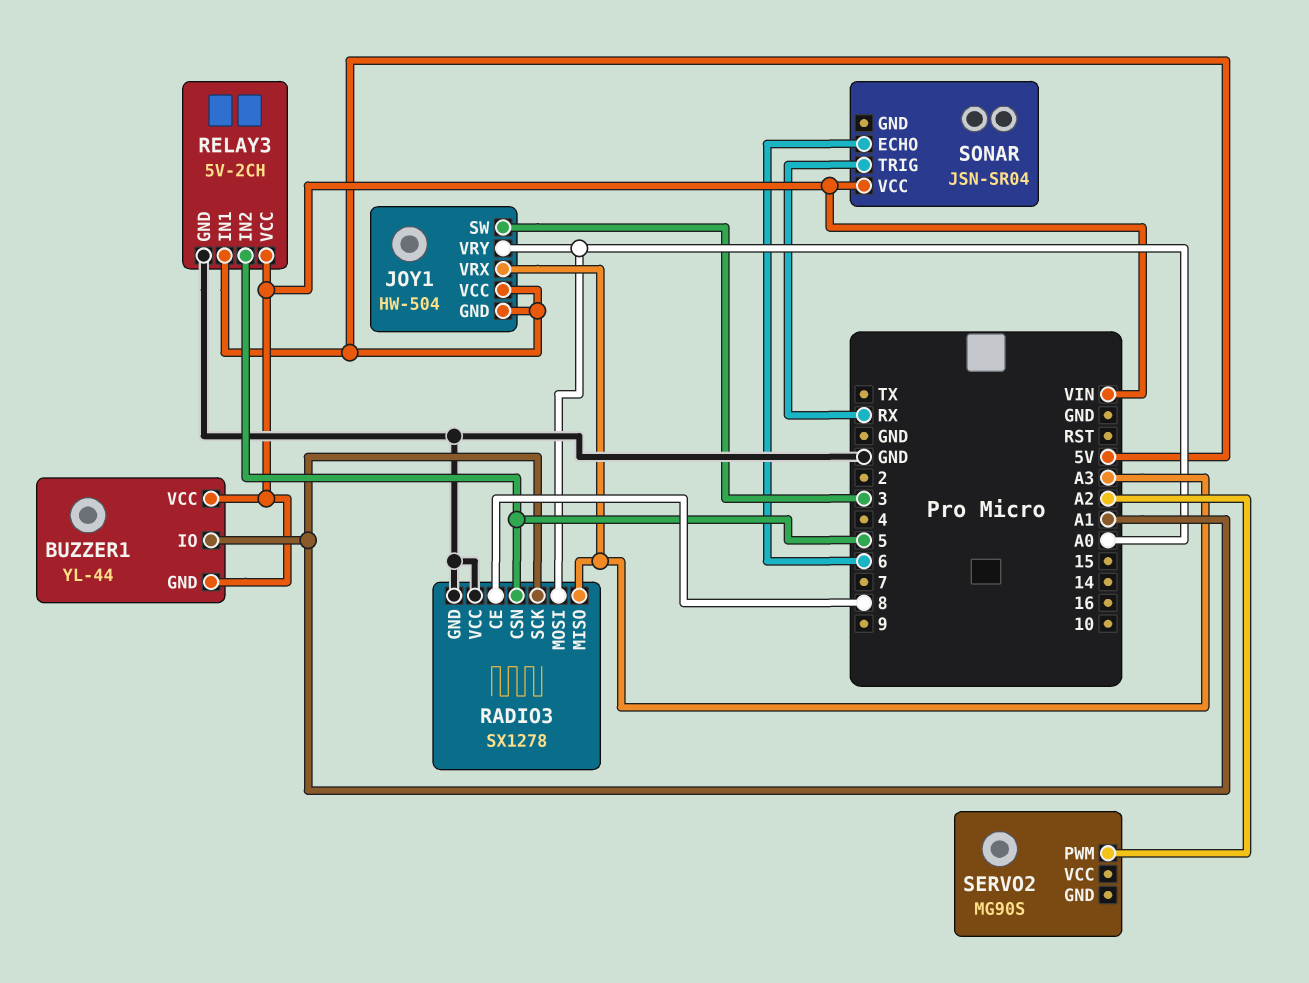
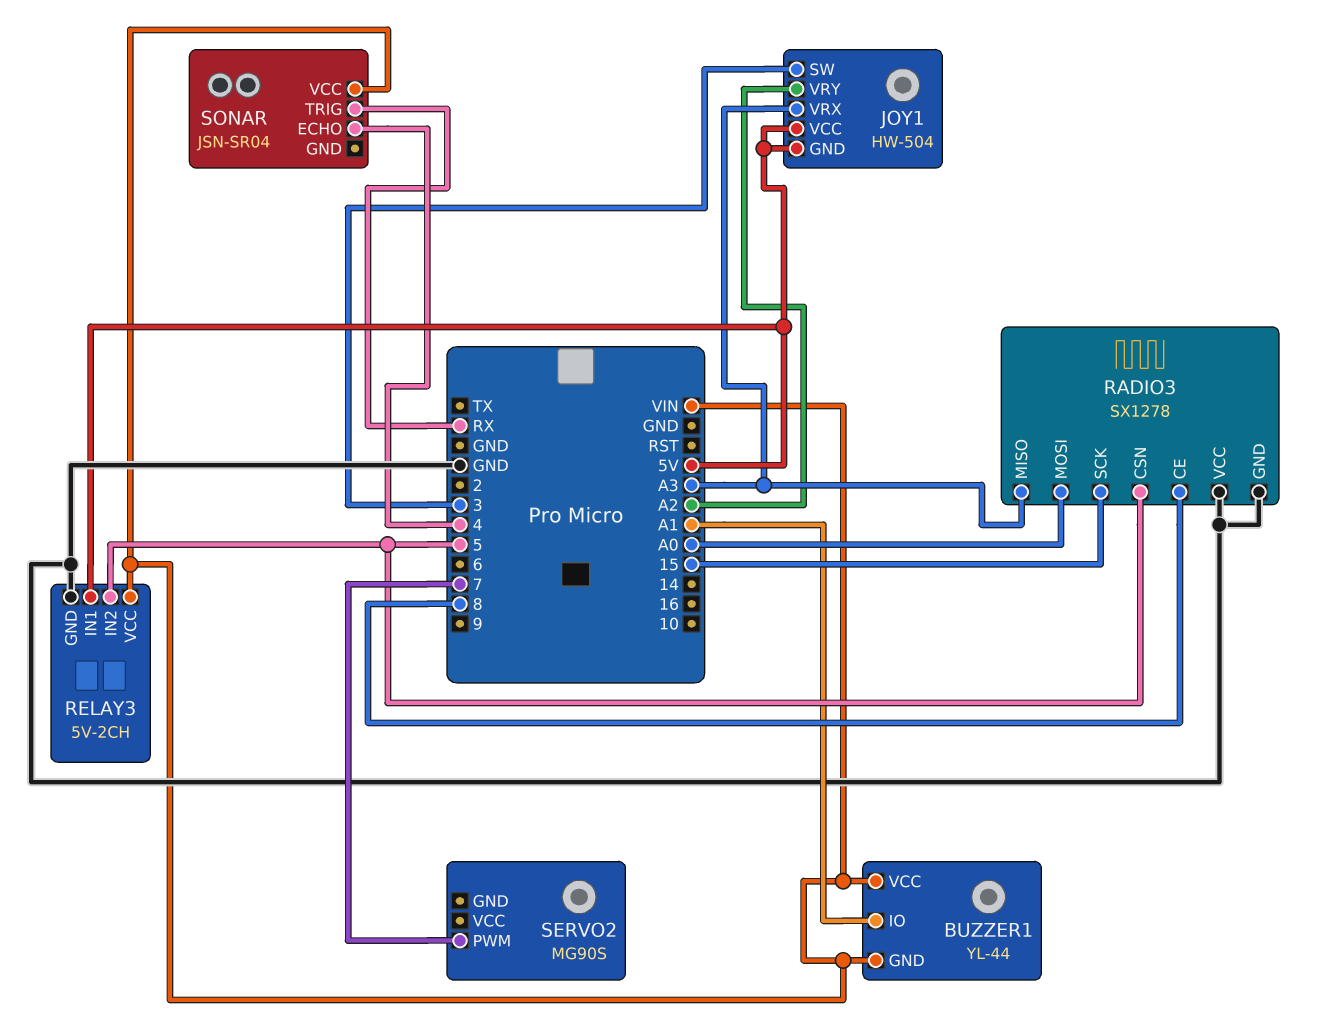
JOY1 pin VRY: A0 -> A2
RADIO3 pin SCK: A1 -> 15
SERVO2 pin PWM: A2 -> 7
SONAR pin ECHO: 6 -> 4

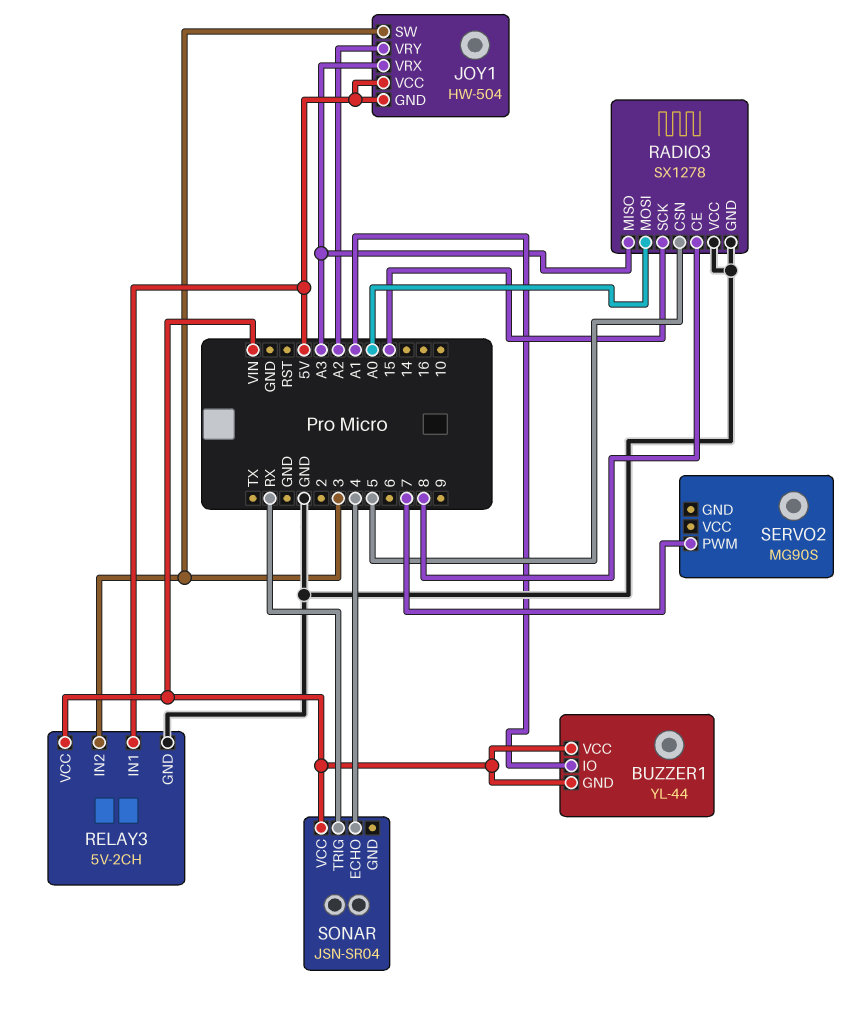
RELAY3 pin IN2: 5 -> 3

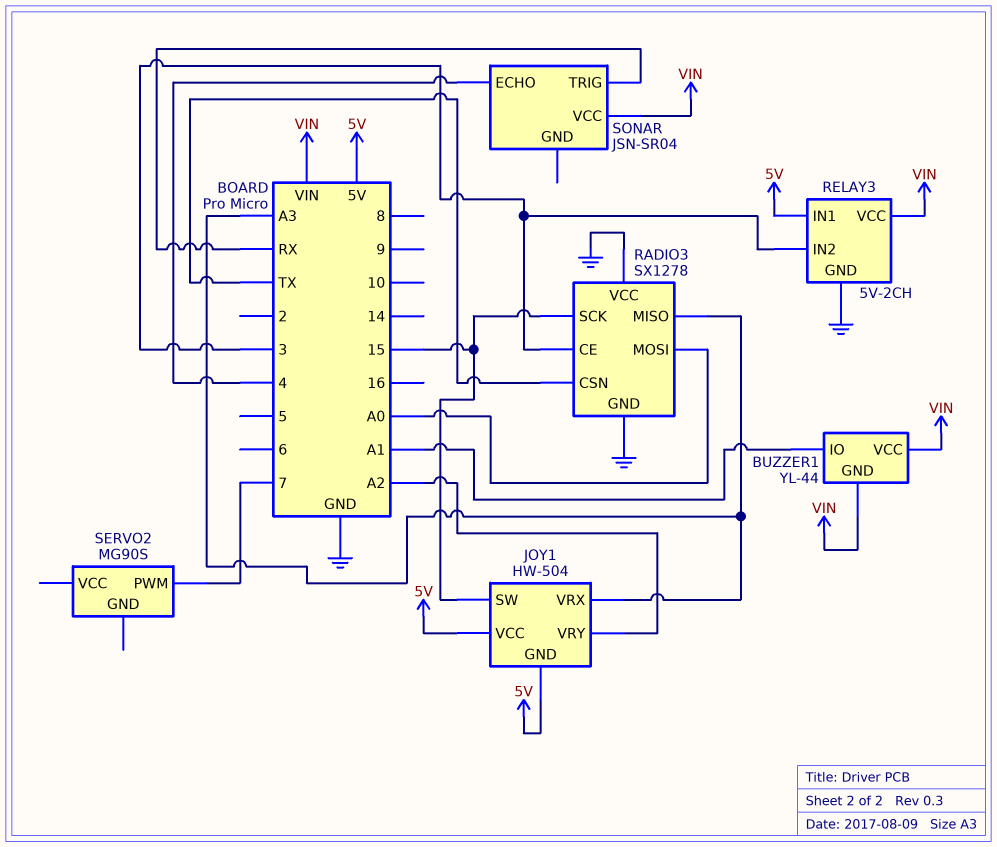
JOY1 pin SW: 3 -> 15
RADIO3 pin CE: 8 -> 3
RADIO3 pin CSN: 5 -> TX

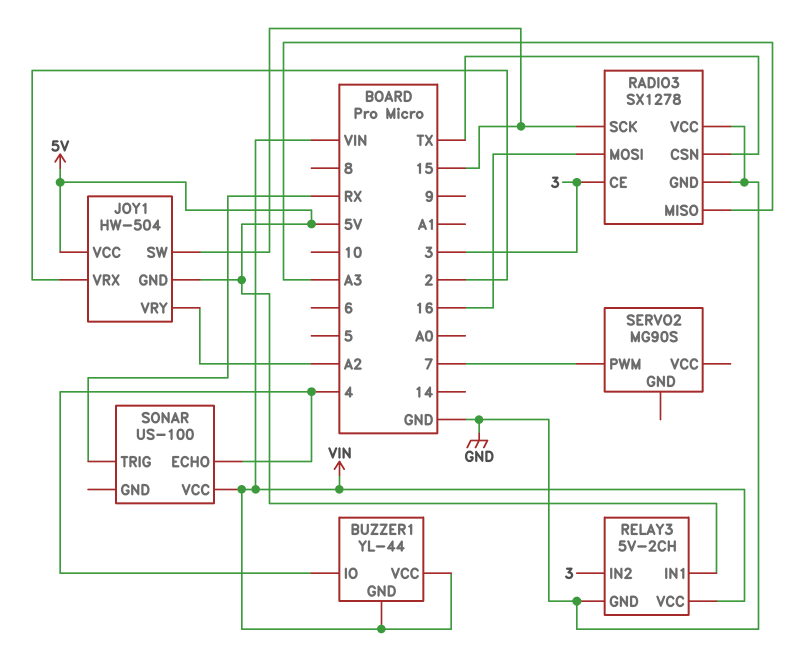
BUZZER1 pin IO: A1 -> 4
JOY1 pin VRX: A3 -> 2
RADIO3 pin MOSI: A0 -> 16
SONAR: JSN-SR04 -> US-100

